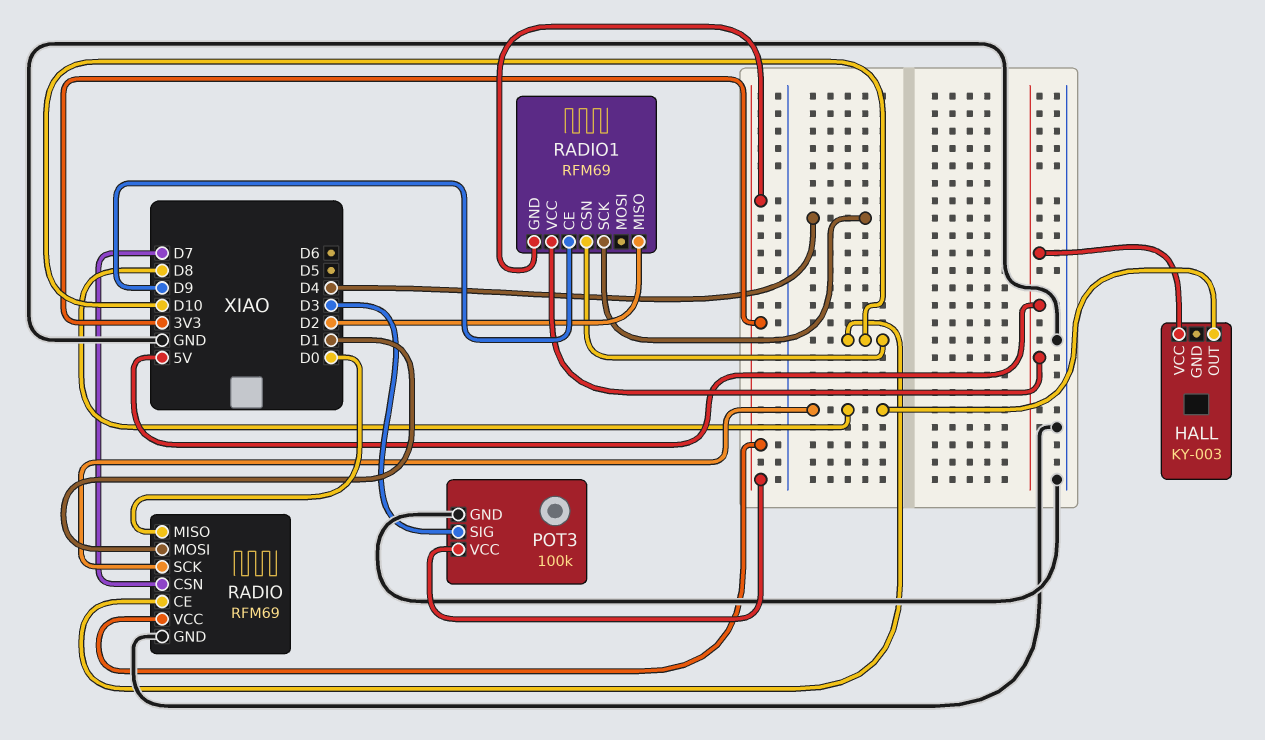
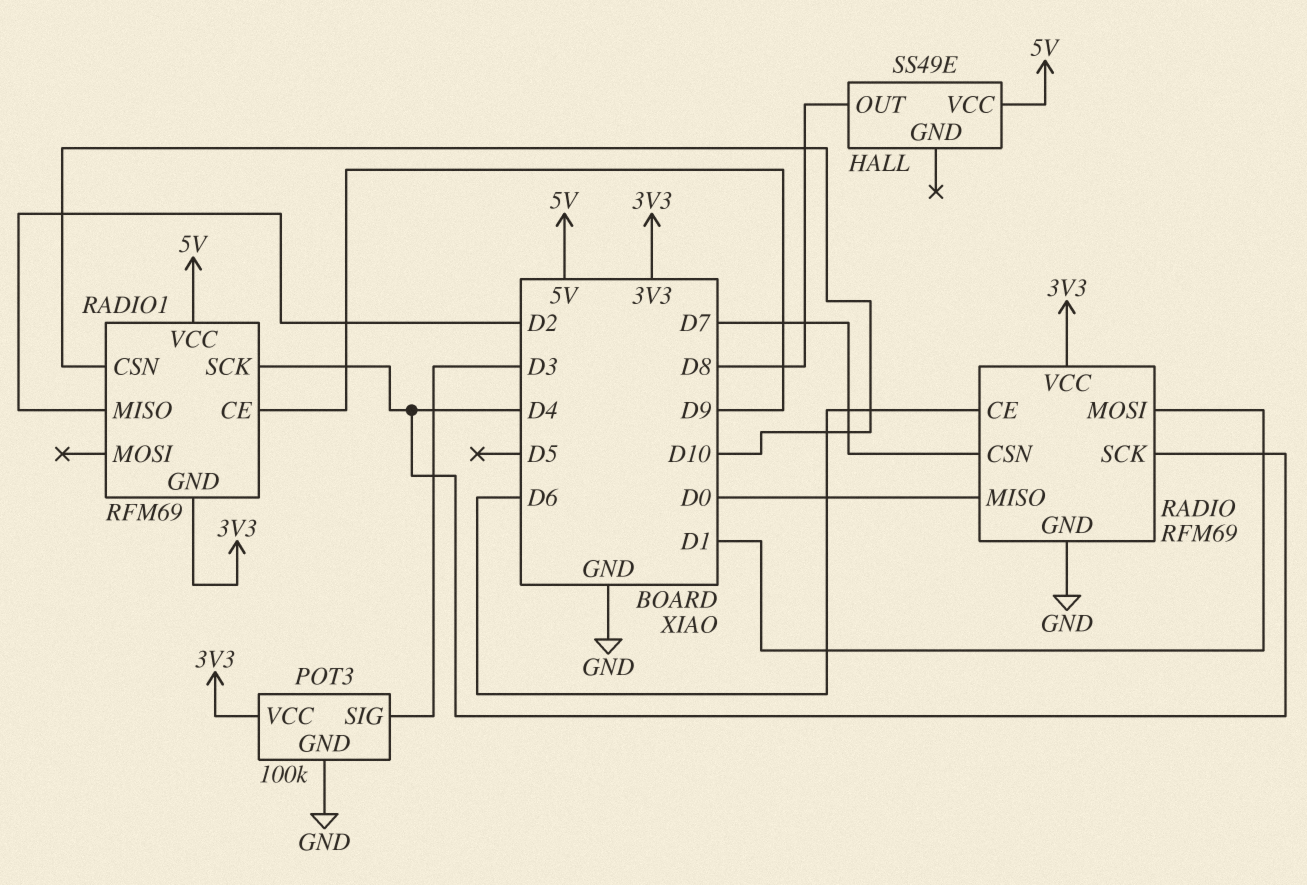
HALL: KY-003 -> SS49E
RADIO pin CE: D10 -> D6
RADIO pin SCK: D8 -> D4

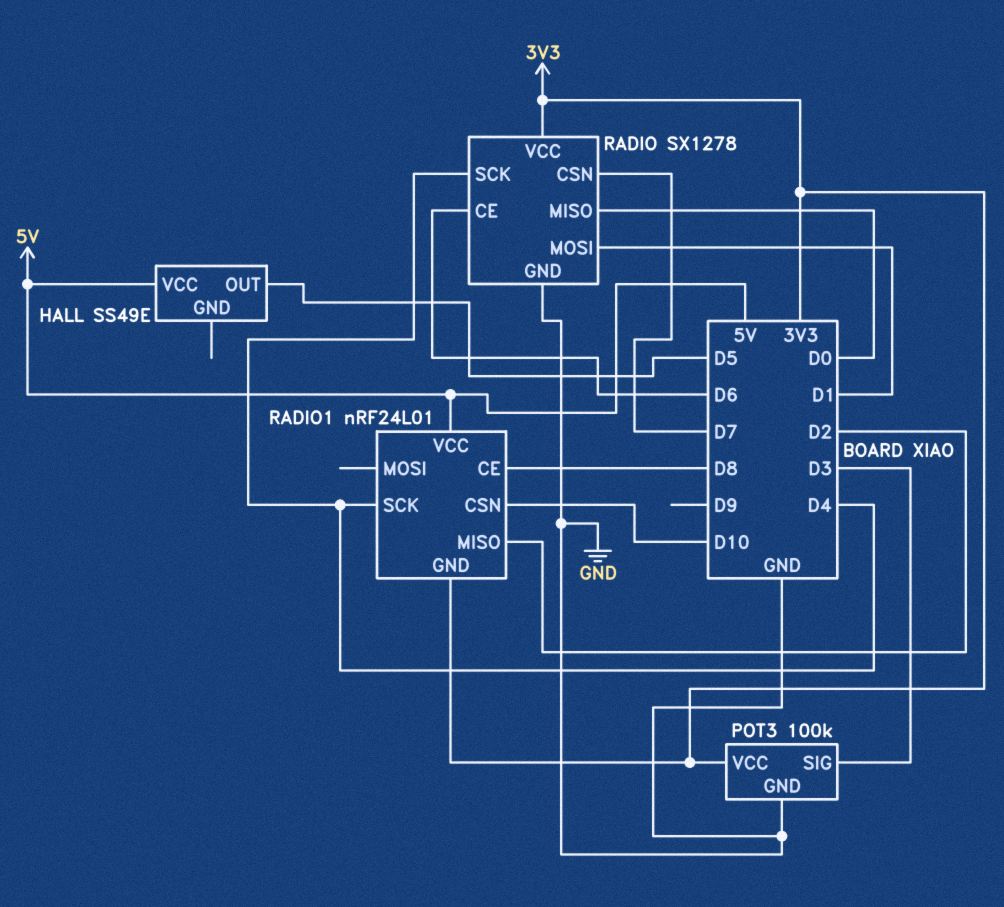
HALL pin OUT: D8 -> D5
RADIO: RFM69 -> SX1278
RADIO1: RFM69 -> nRF24L01
RADIO1 pin CE: D9 -> D8

